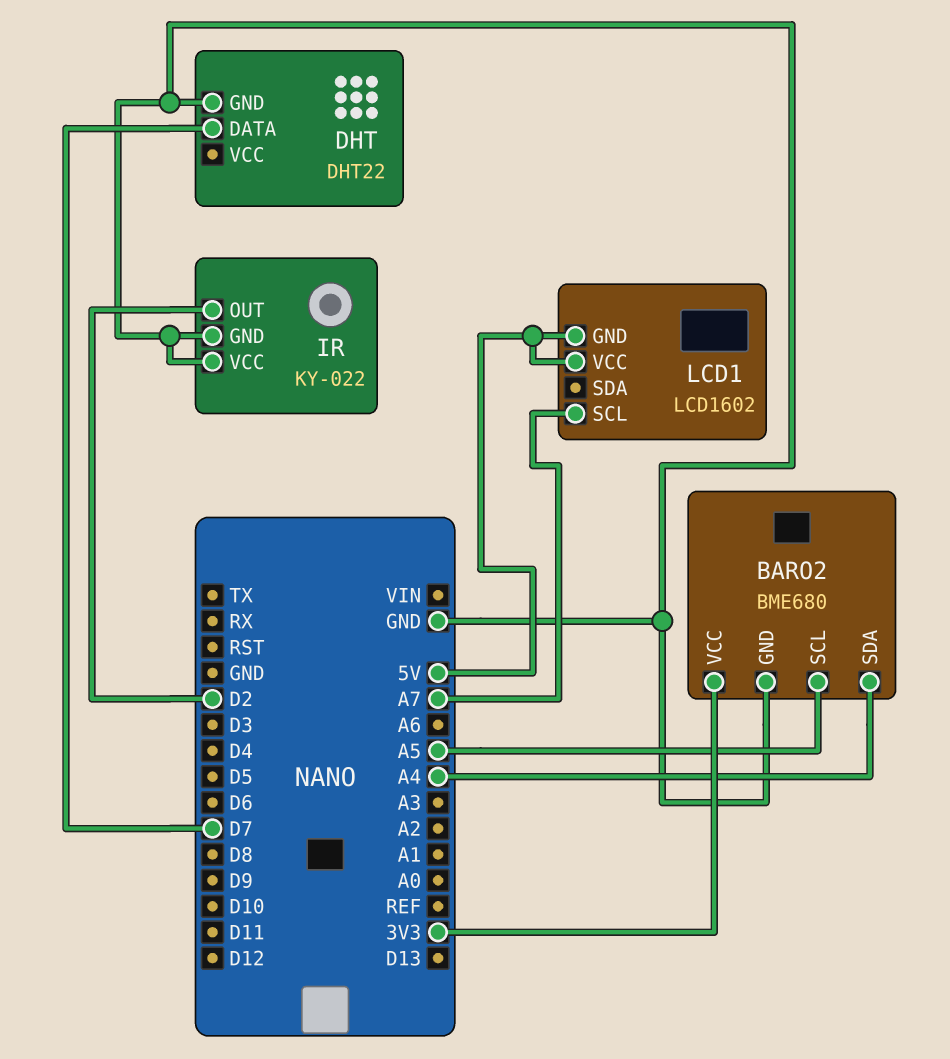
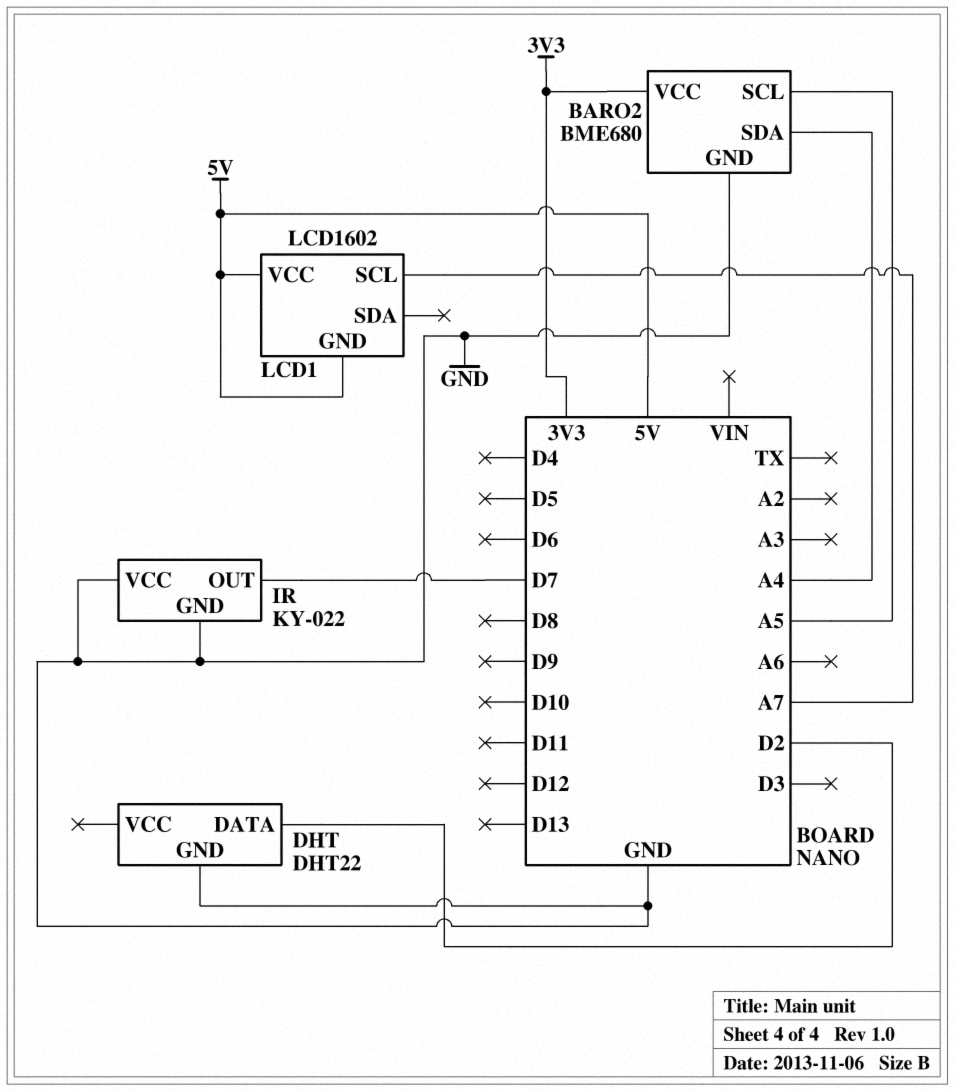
DHT pin DATA: D7 -> D2
IR pin OUT: D2 -> D7

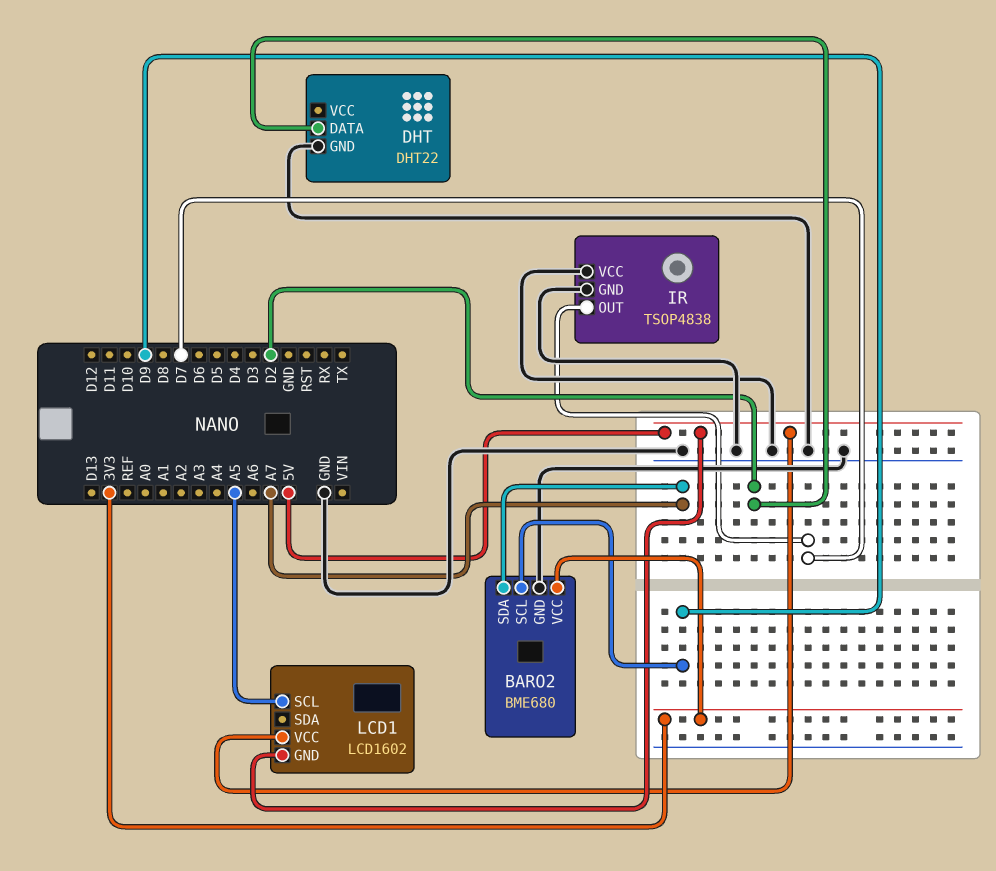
BARO2 pin SCL: A5 -> D9
BARO2 pin SDA: A4 -> A7
IR: KY-022 -> TSOP4838
LCD1 pin SCL: A7 -> A5

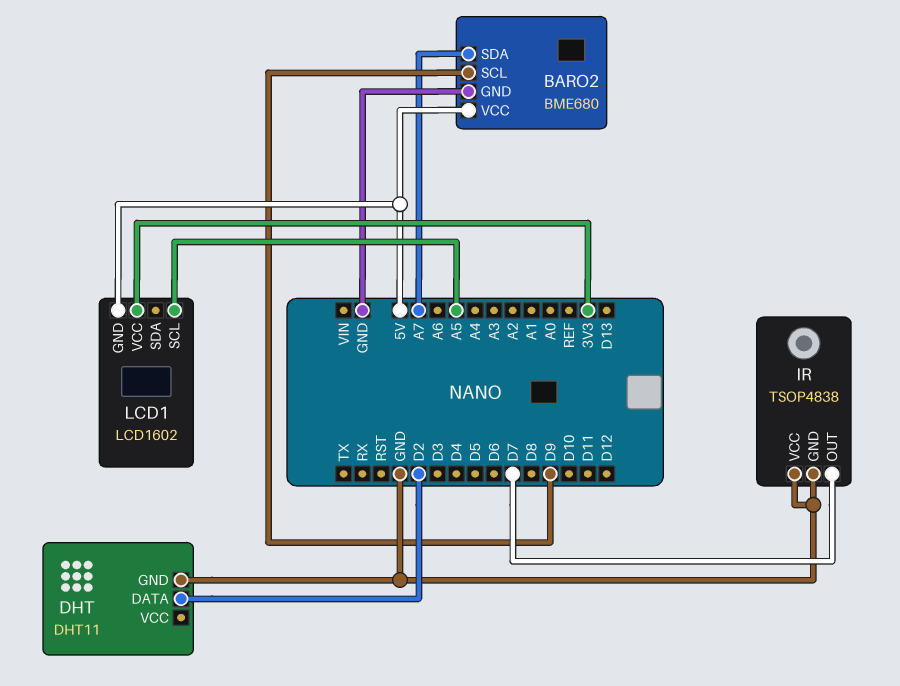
BARO2 pin VCC: 3V3 -> 5V
DHT: DHT22 -> DHT11
LCD1 pin VCC: 5V -> 3V3

